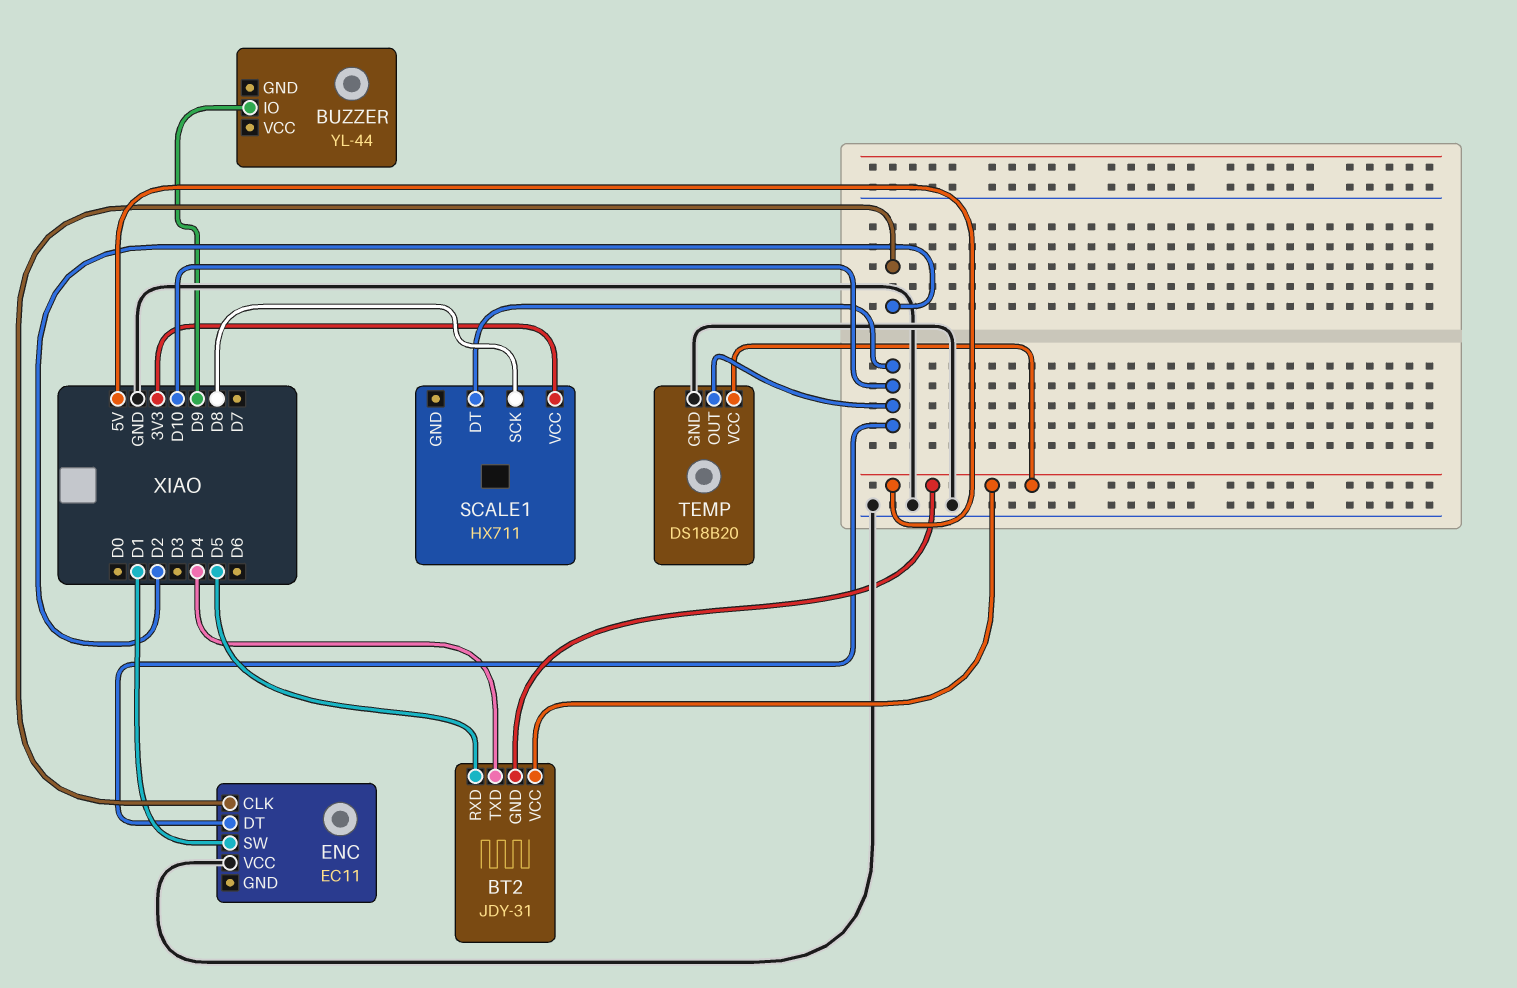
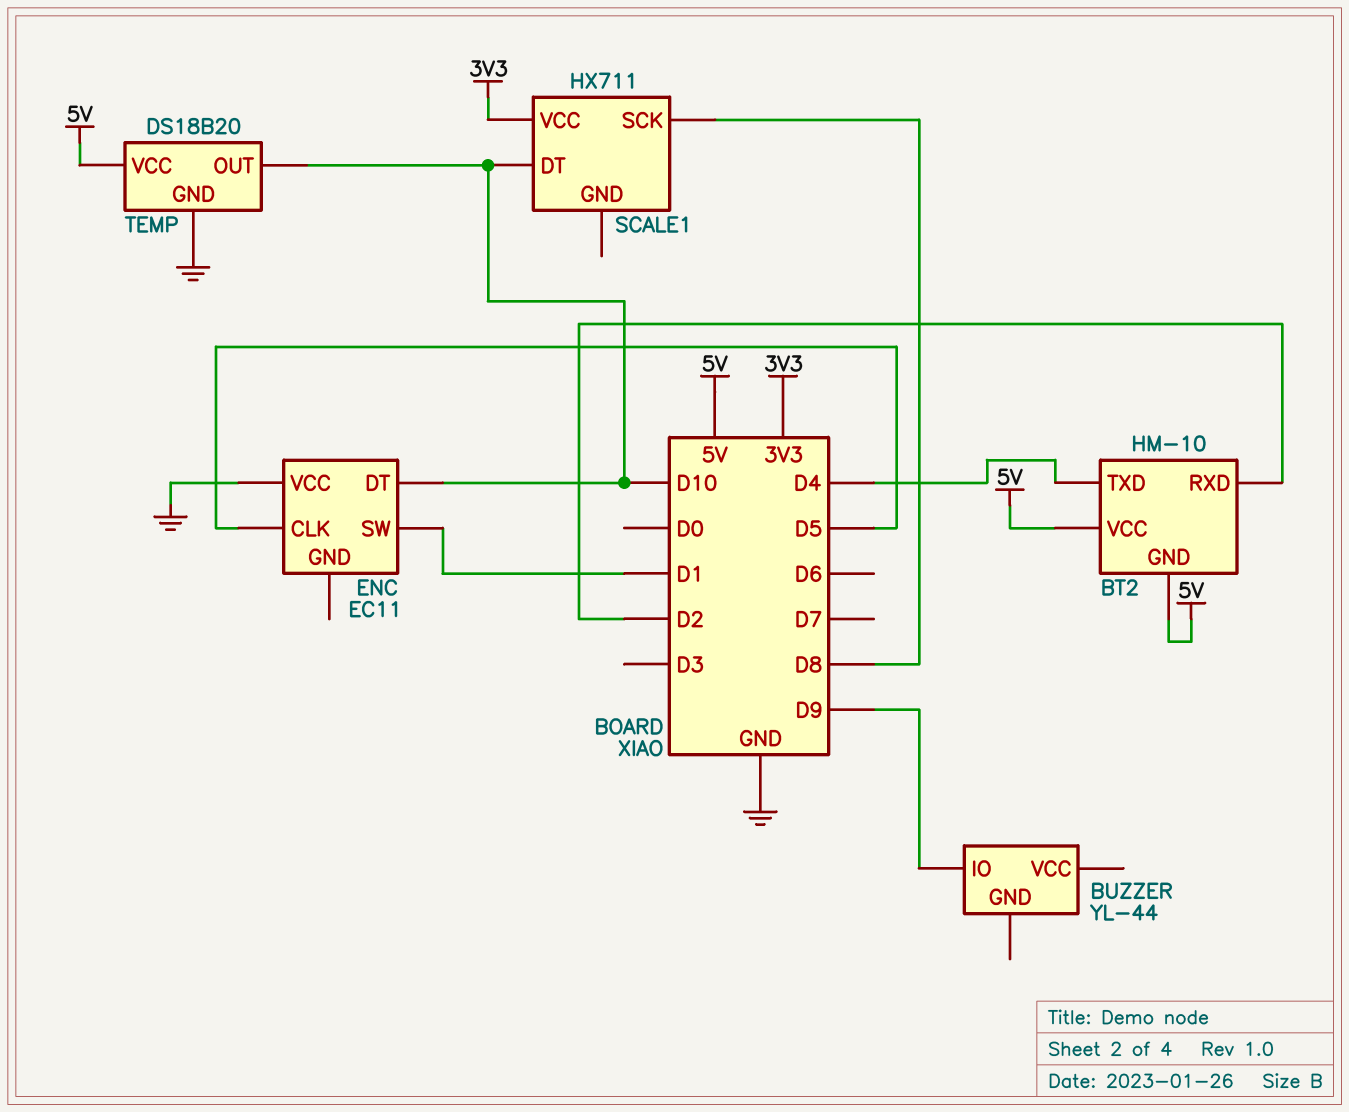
BT2: JDY-31 -> HM-10
BT2 pin RXD: D5 -> D2
ENC pin CLK: D2 -> D5

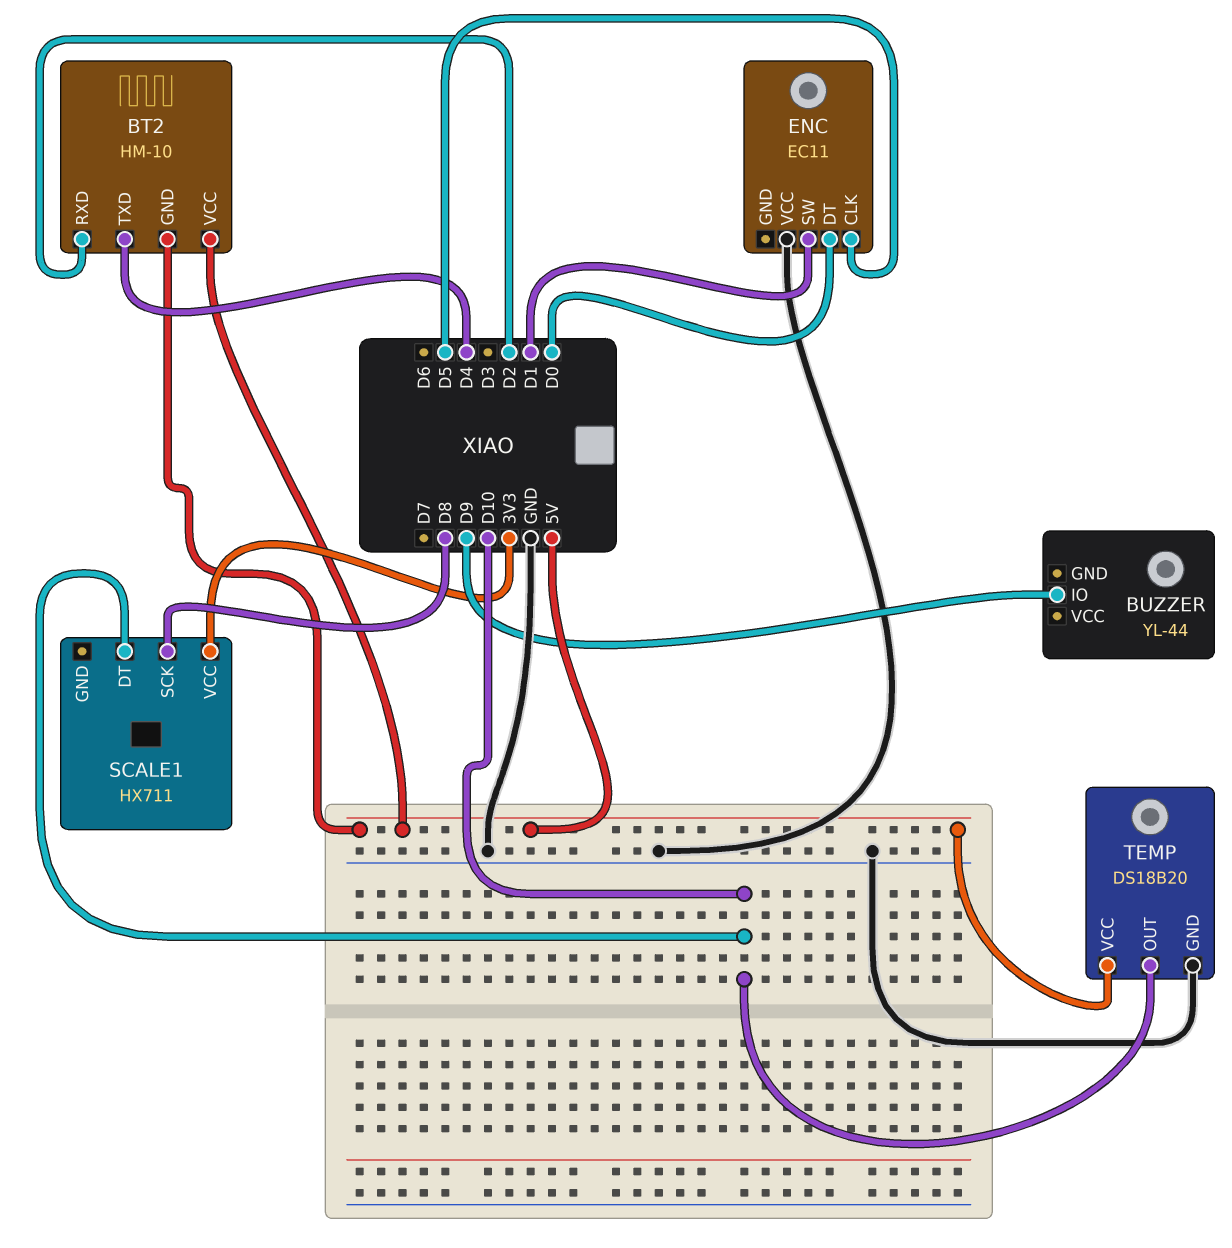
ENC pin DT: D10 -> D0

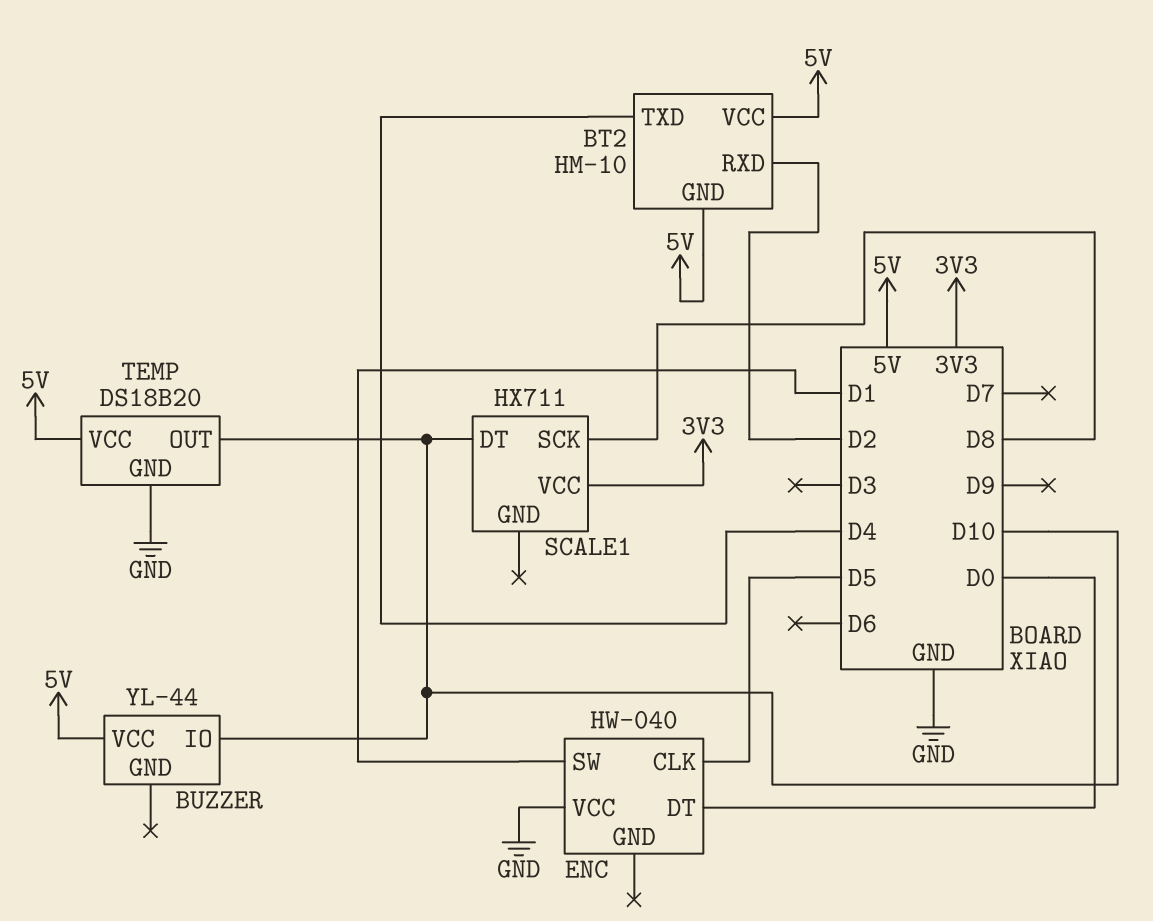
BUZZER pin IO: D9 -> D10
BUZZER pin VCC: none -> 5V
ENC: EC11 -> HW-040

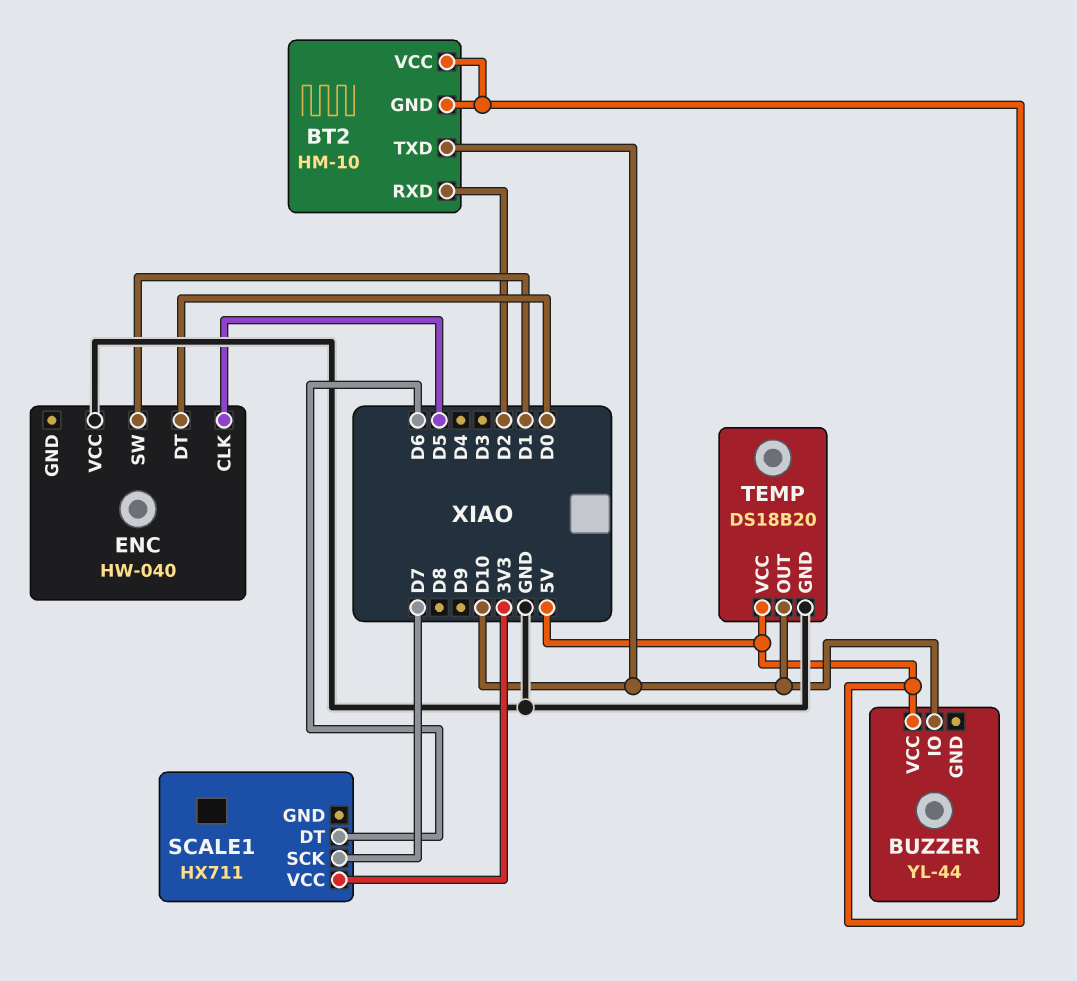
BT2 pin TXD: D4 -> D10
SCALE1 pin DT: D10 -> D6
SCALE1 pin SCK: D8 -> D7

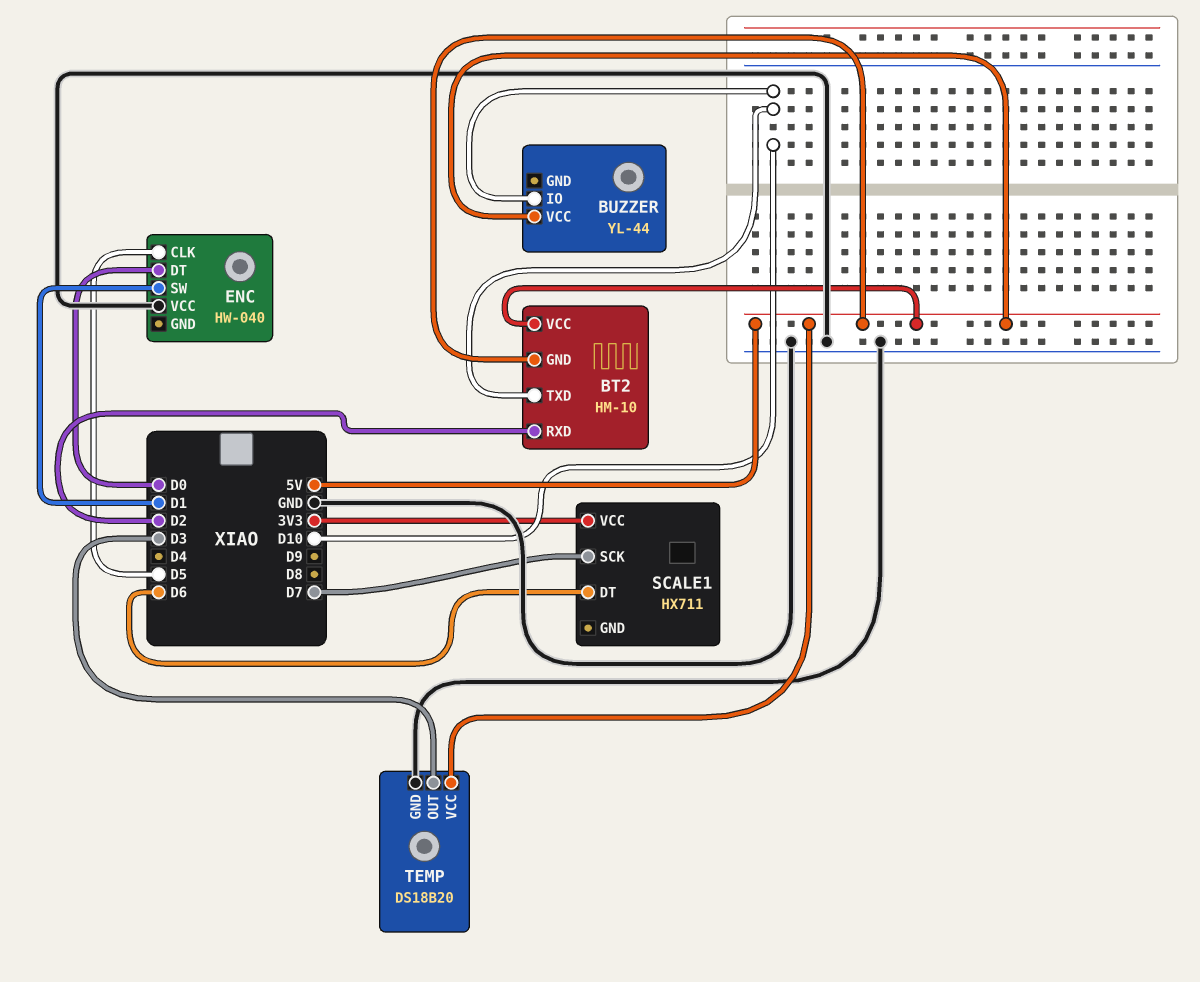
TEMP pin OUT: D10 -> D3

